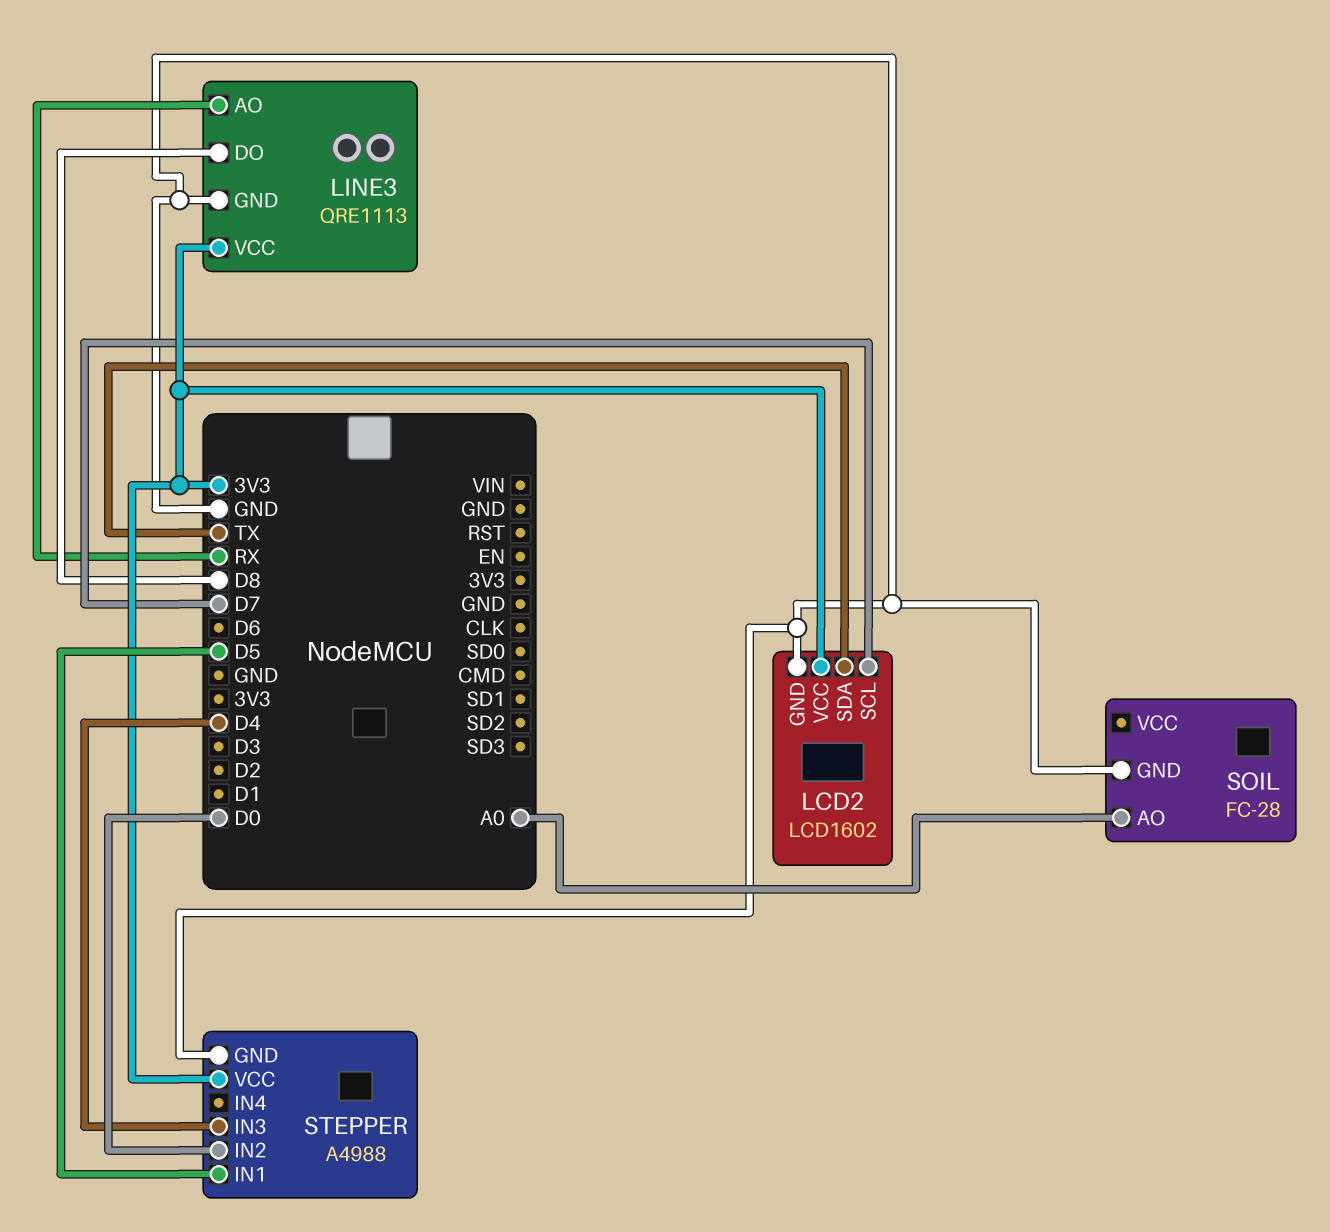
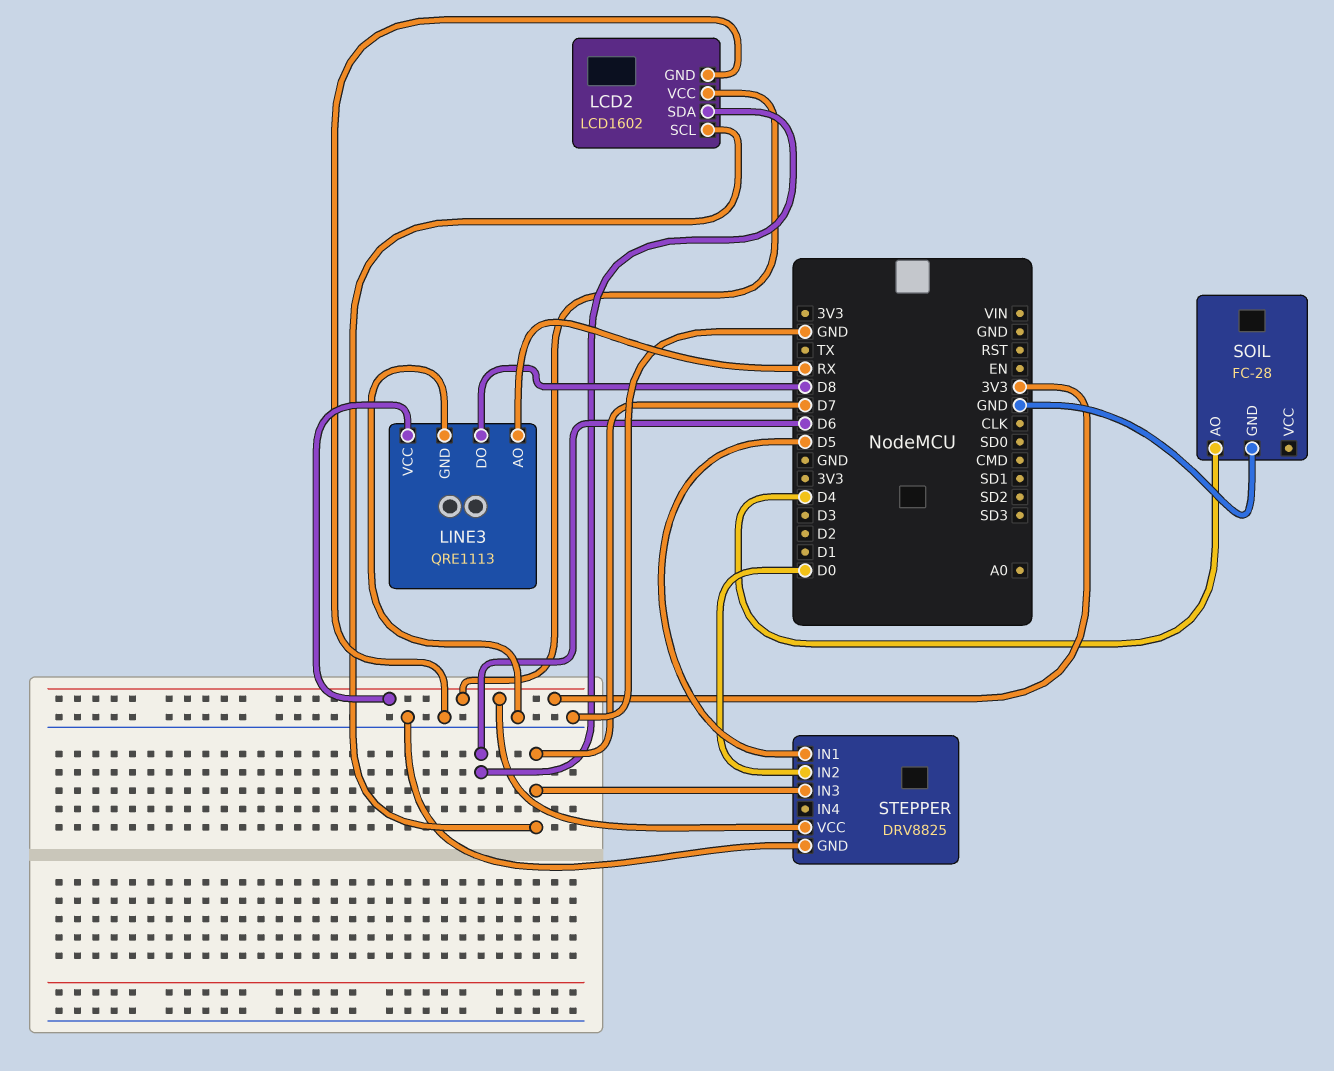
LCD2 pin SDA: TX -> D6
SOIL pin AO: A0 -> D4
STEPPER: A4988 -> DRV8825
STEPPER pin IN3: D4 -> D7

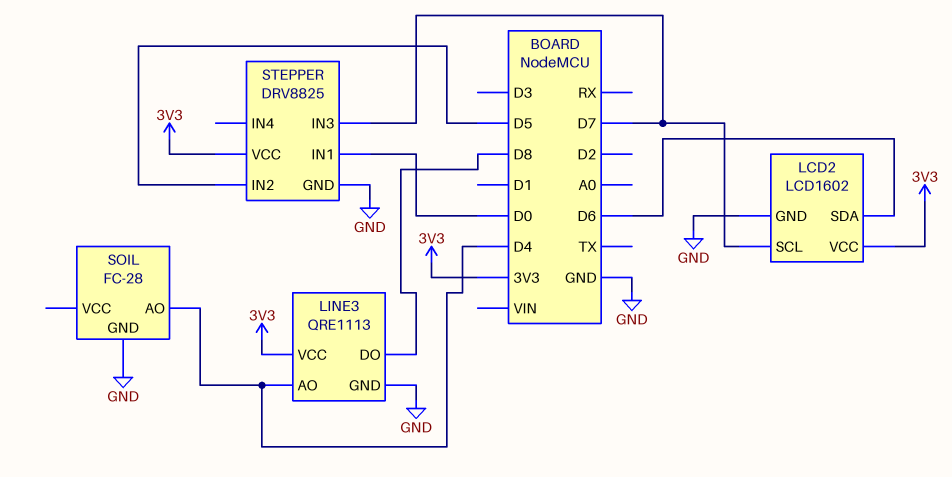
LINE3 pin AO: RX -> D4
STEPPER pin IN1: D5 -> D0
STEPPER pin IN2: D0 -> D5

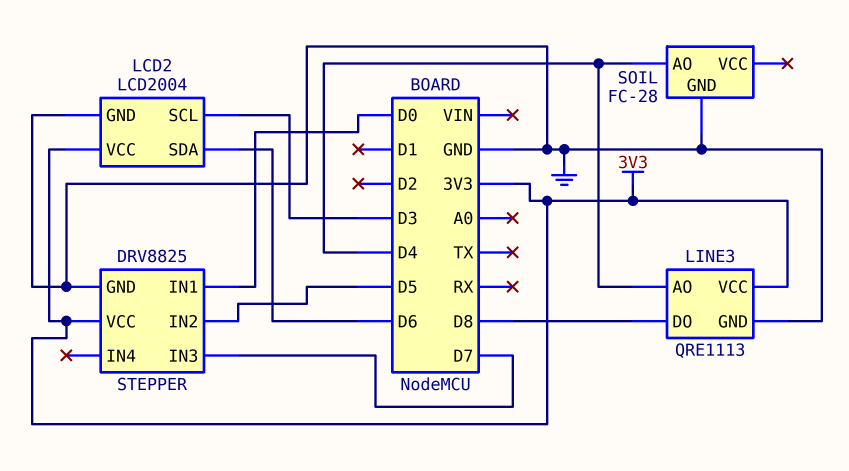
LCD2: LCD1602 -> LCD2004
LCD2 pin SCL: D7 -> D3

